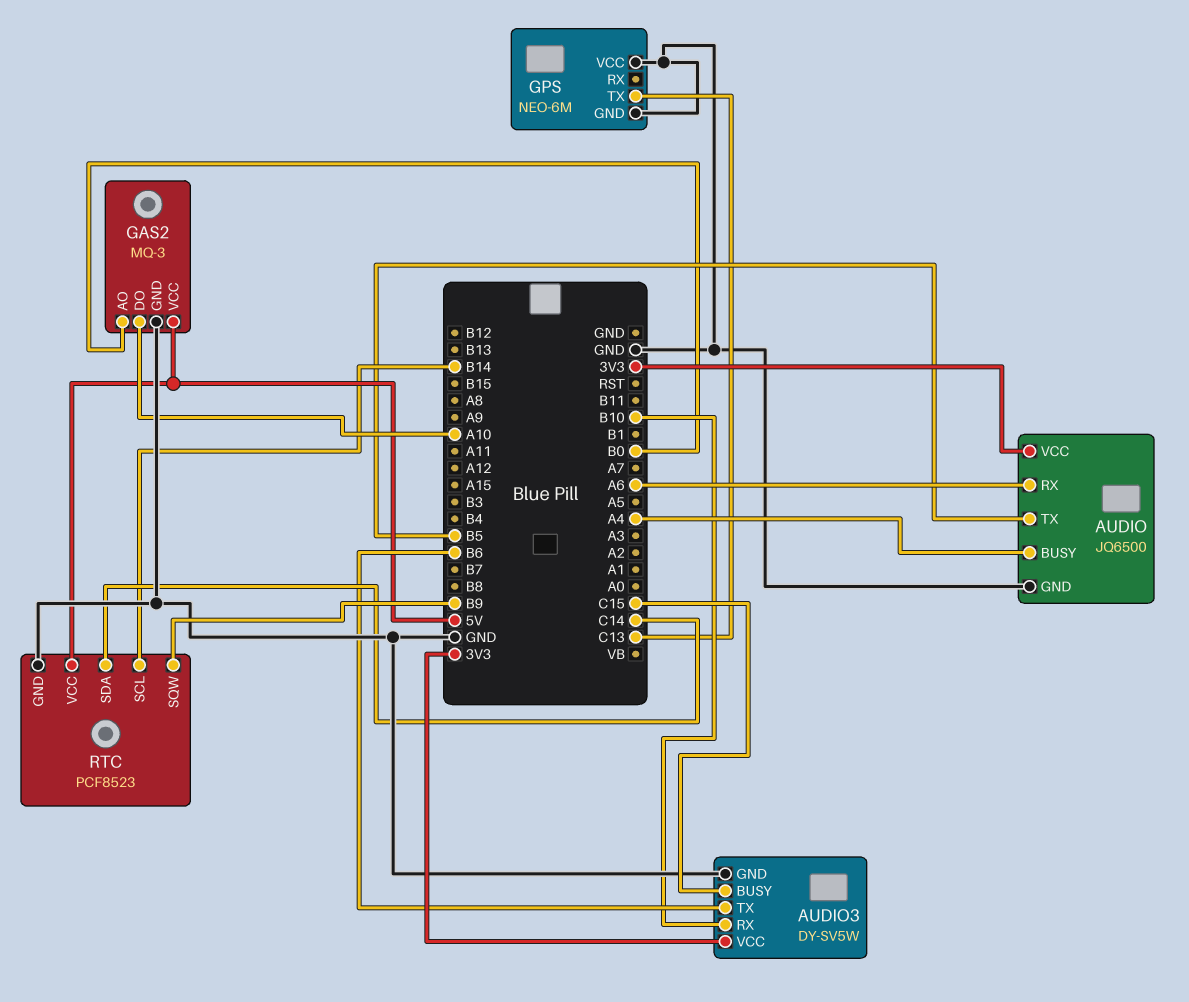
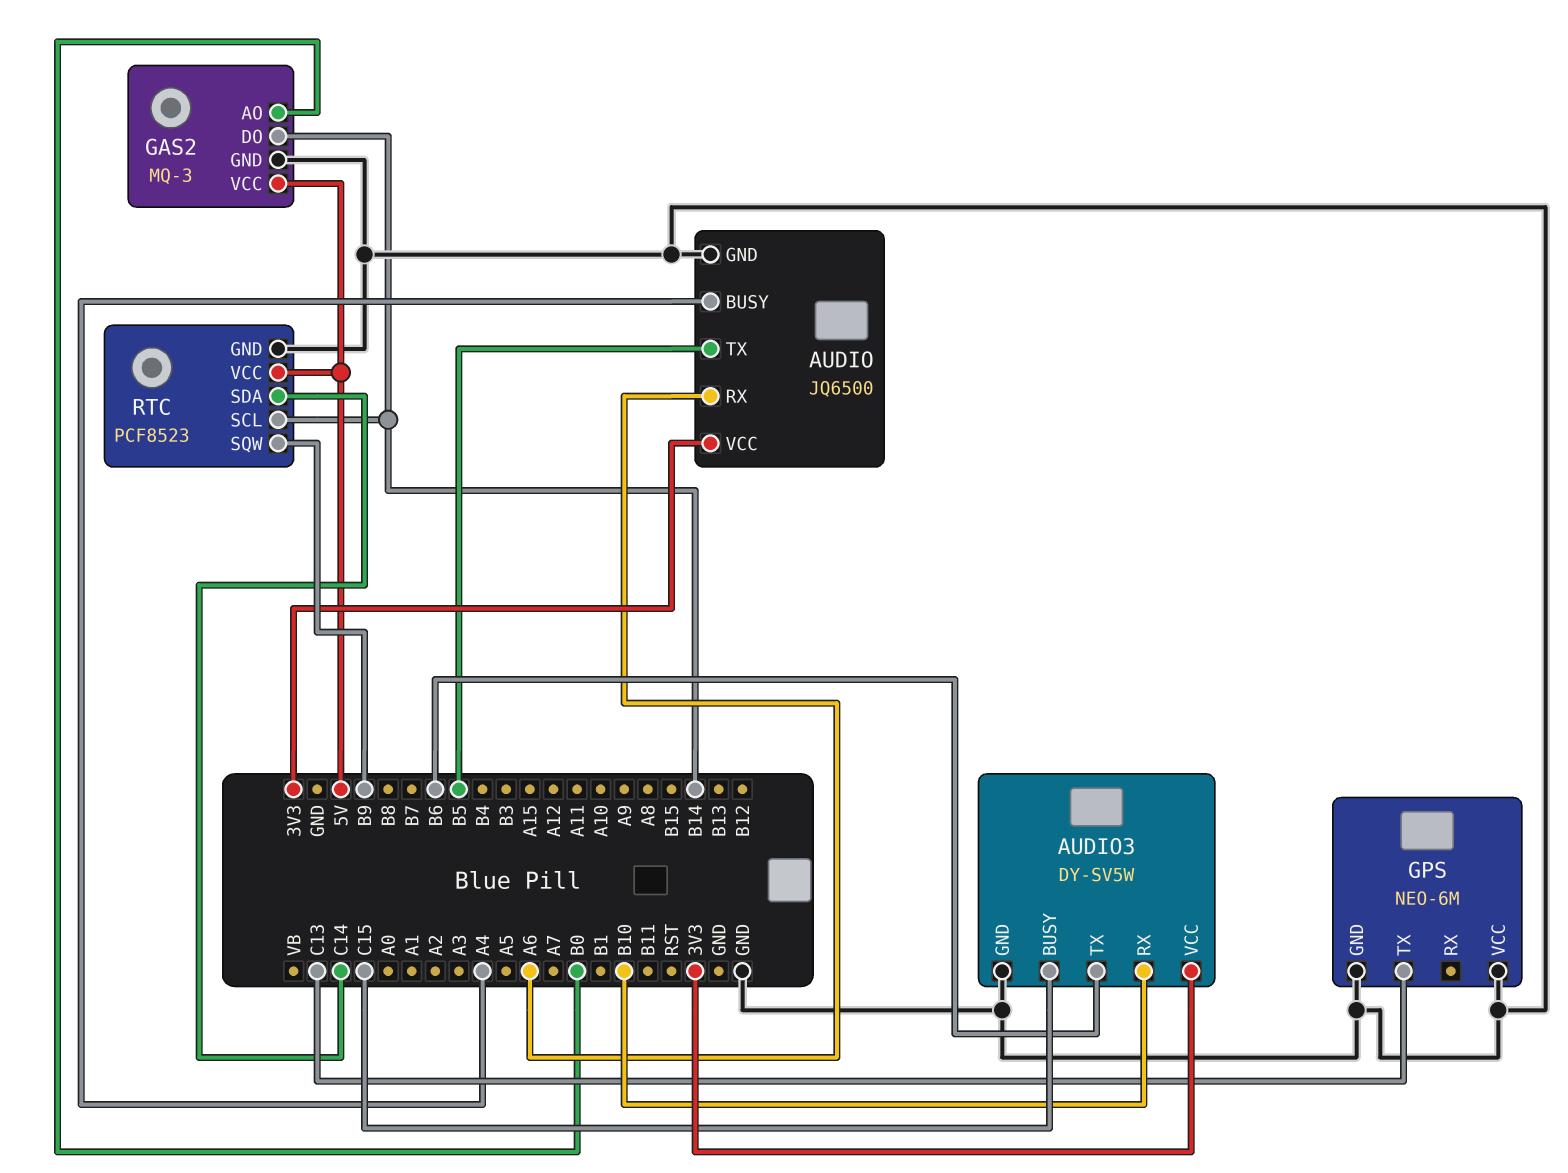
GAS2 pin DO: A10 -> B14

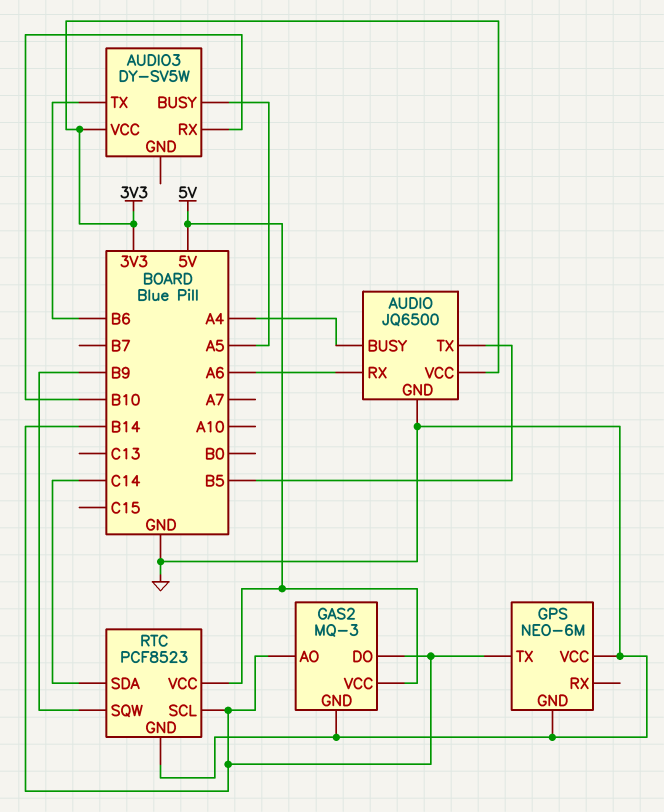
AUDIO3 pin BUSY: C15 -> A5
AUDIO3 pin GND: GND -> none
GAS2 pin AO: B0 -> B14
GPS pin TX: C13 -> B14

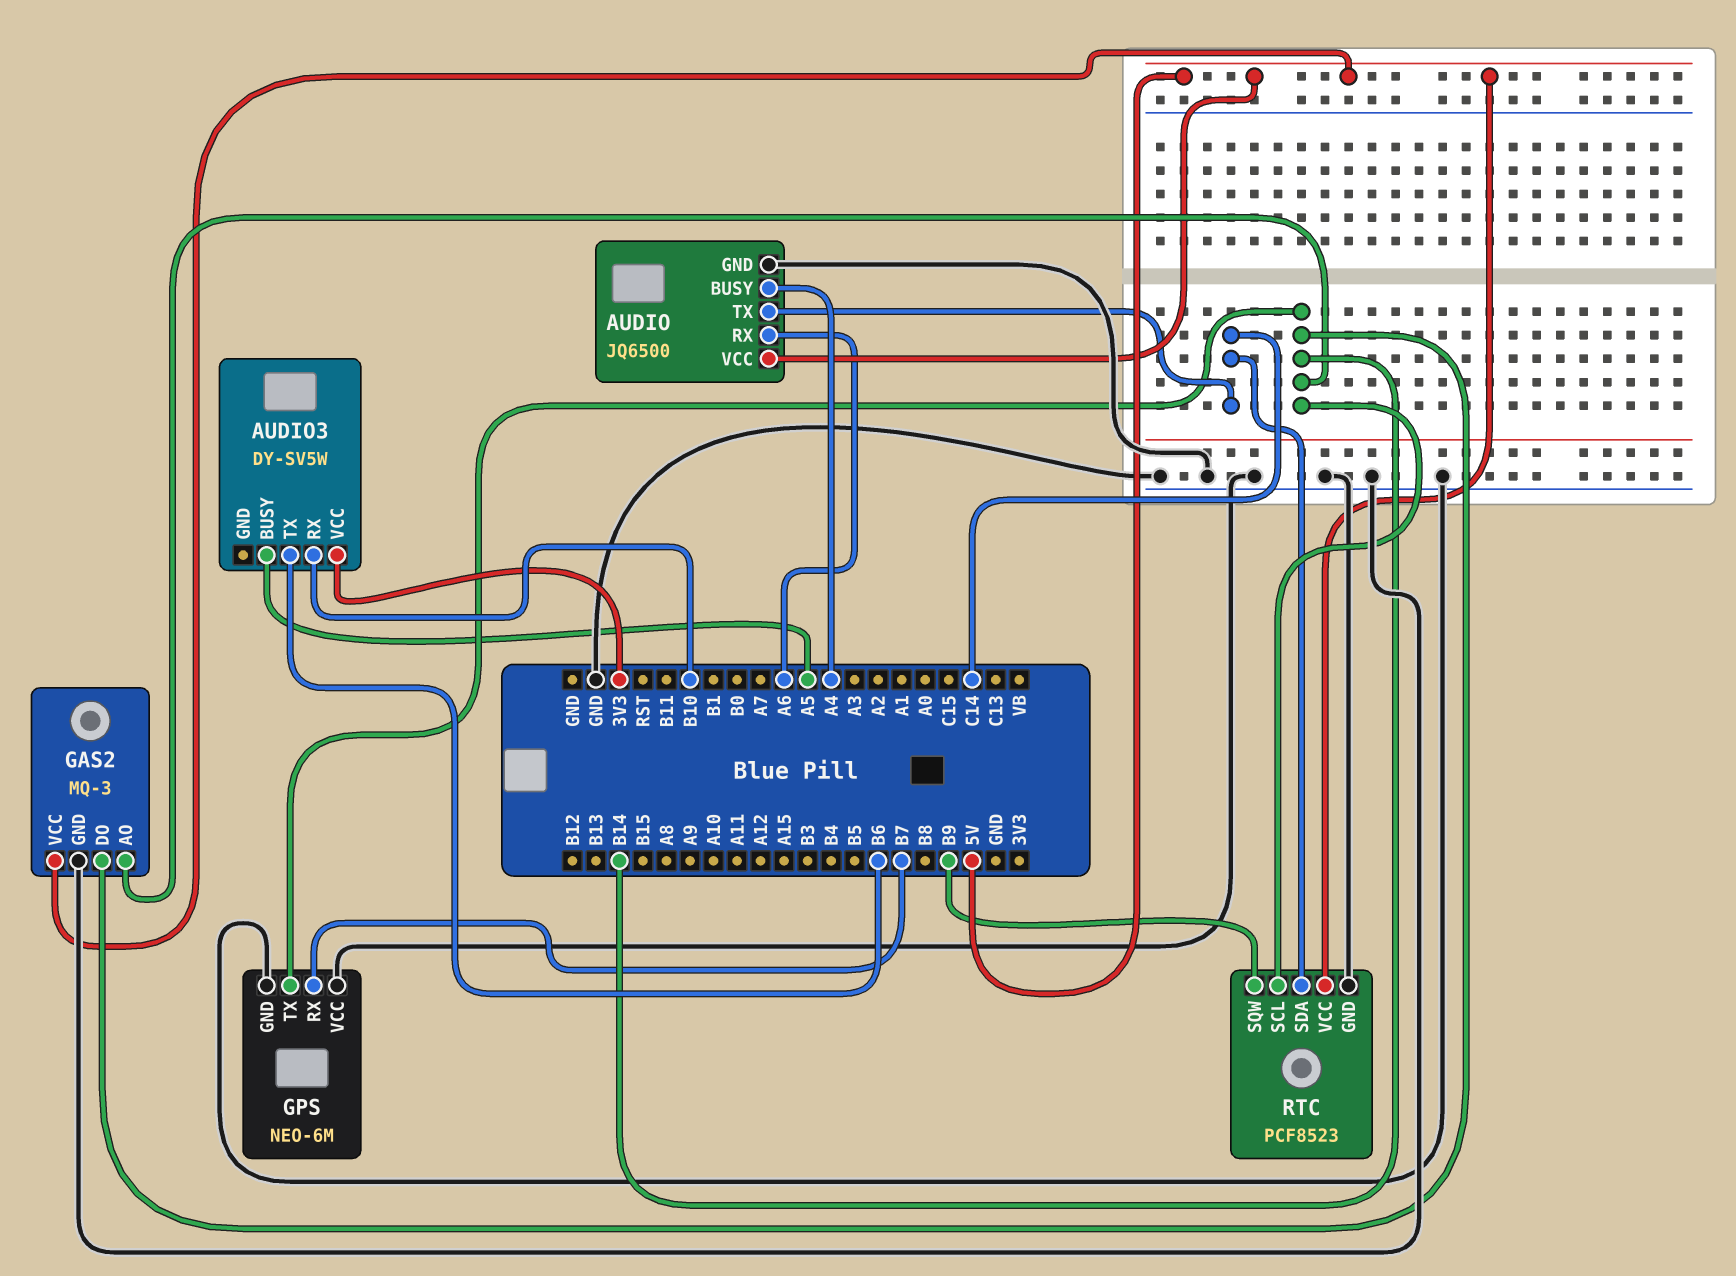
AUDIO pin TX: B5 -> C14
AUDIO pin VCC: 3V3 -> 5V
GPS pin RX: none -> B7

